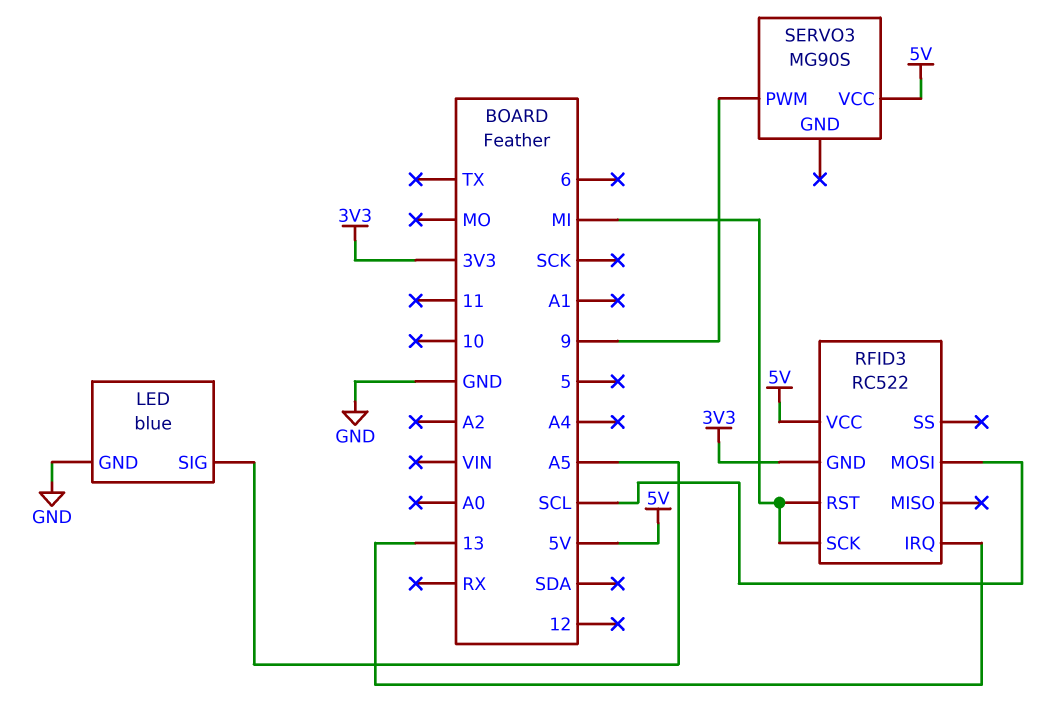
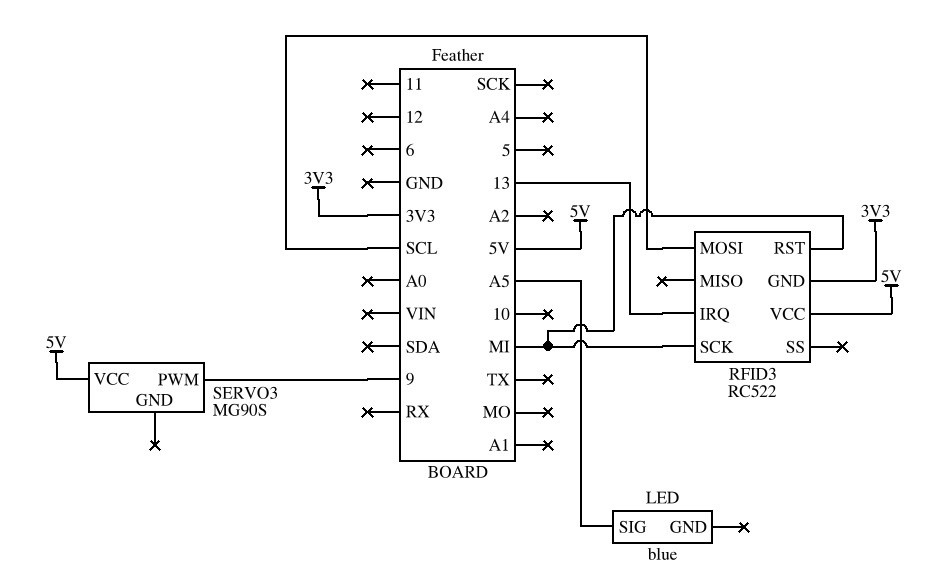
LED pin GND: GND -> none

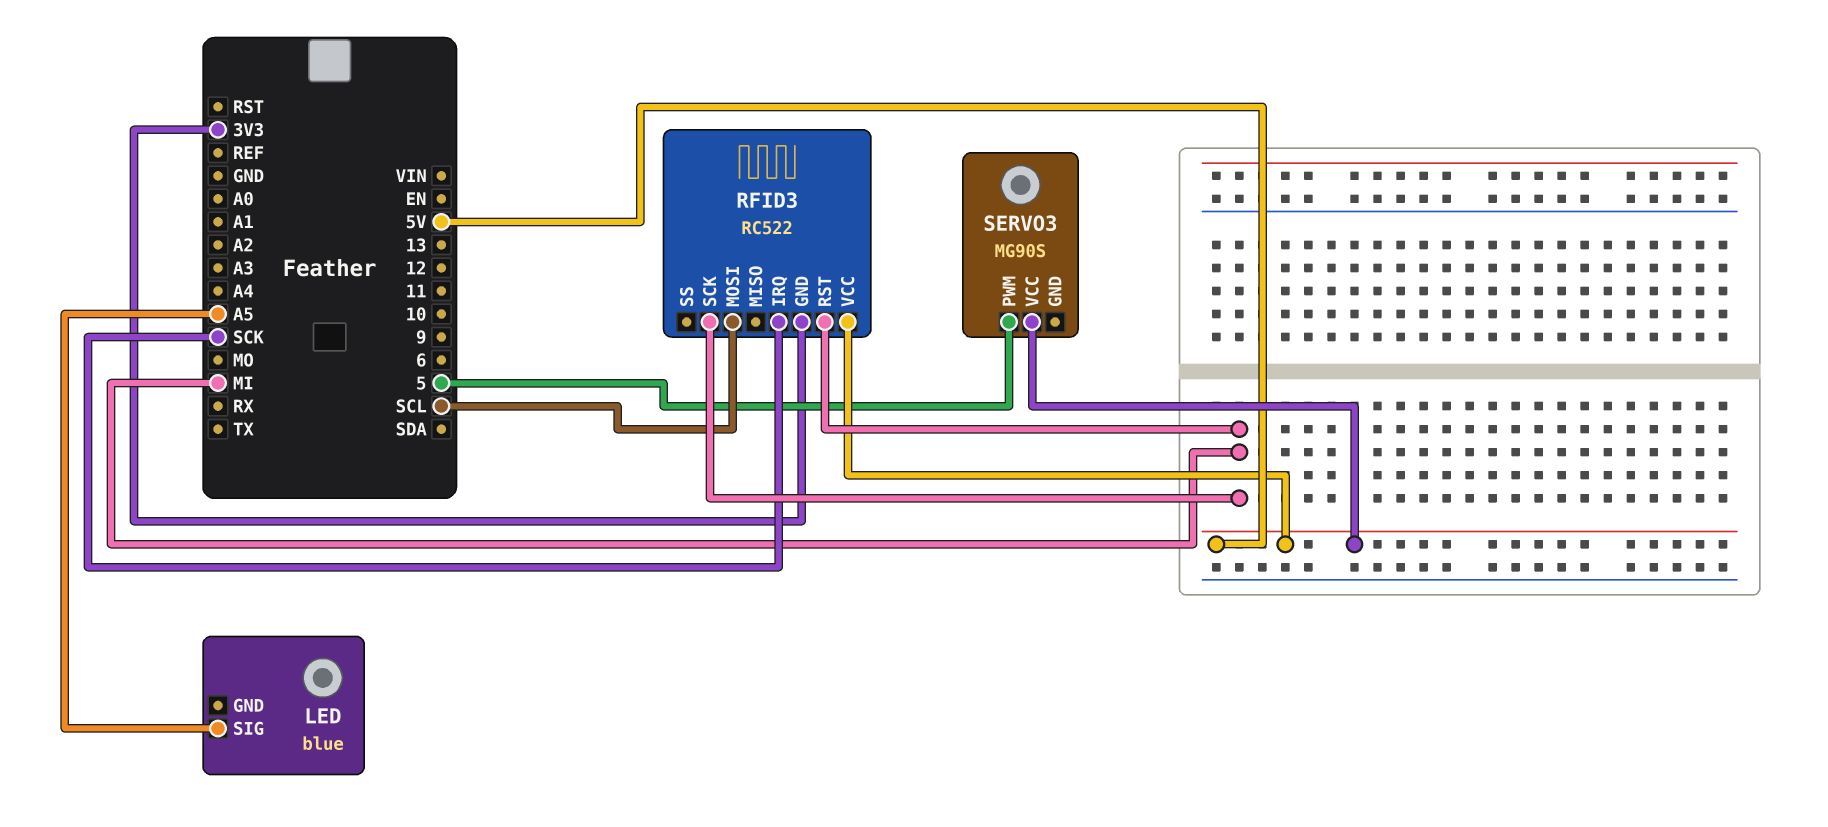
RFID3 pin IRQ: 13 -> SCK
SERVO3 pin PWM: 9 -> 5

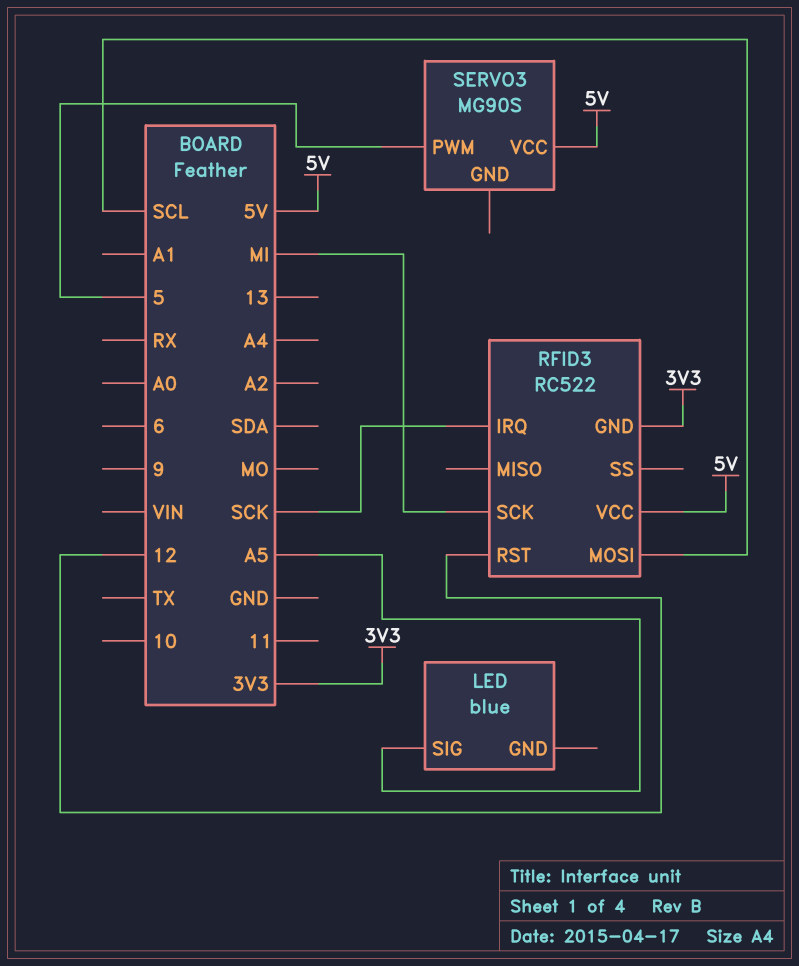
RFID3 pin RST: MI -> 12

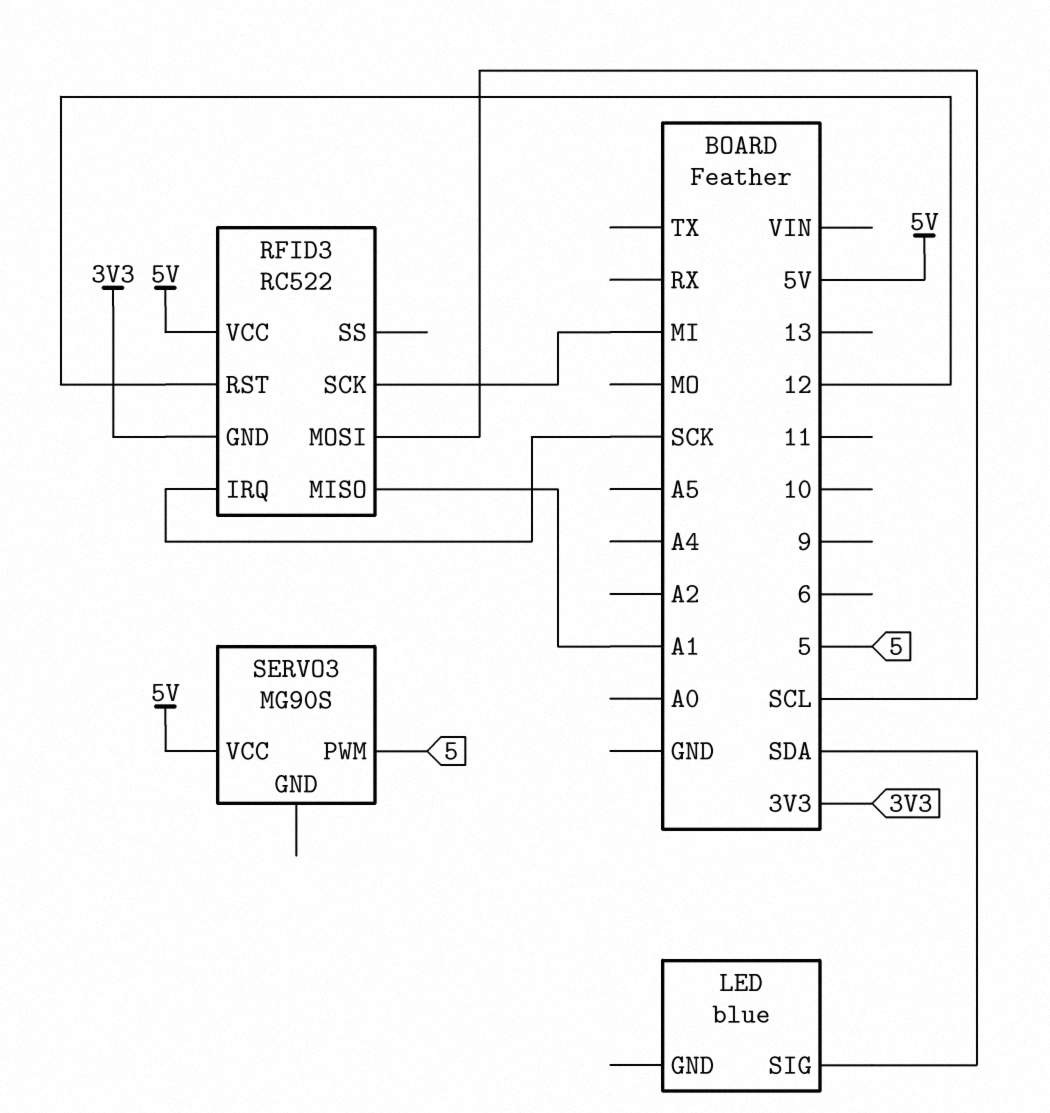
LED pin SIG: A5 -> SDA
RFID3 pin MISO: none -> A1

